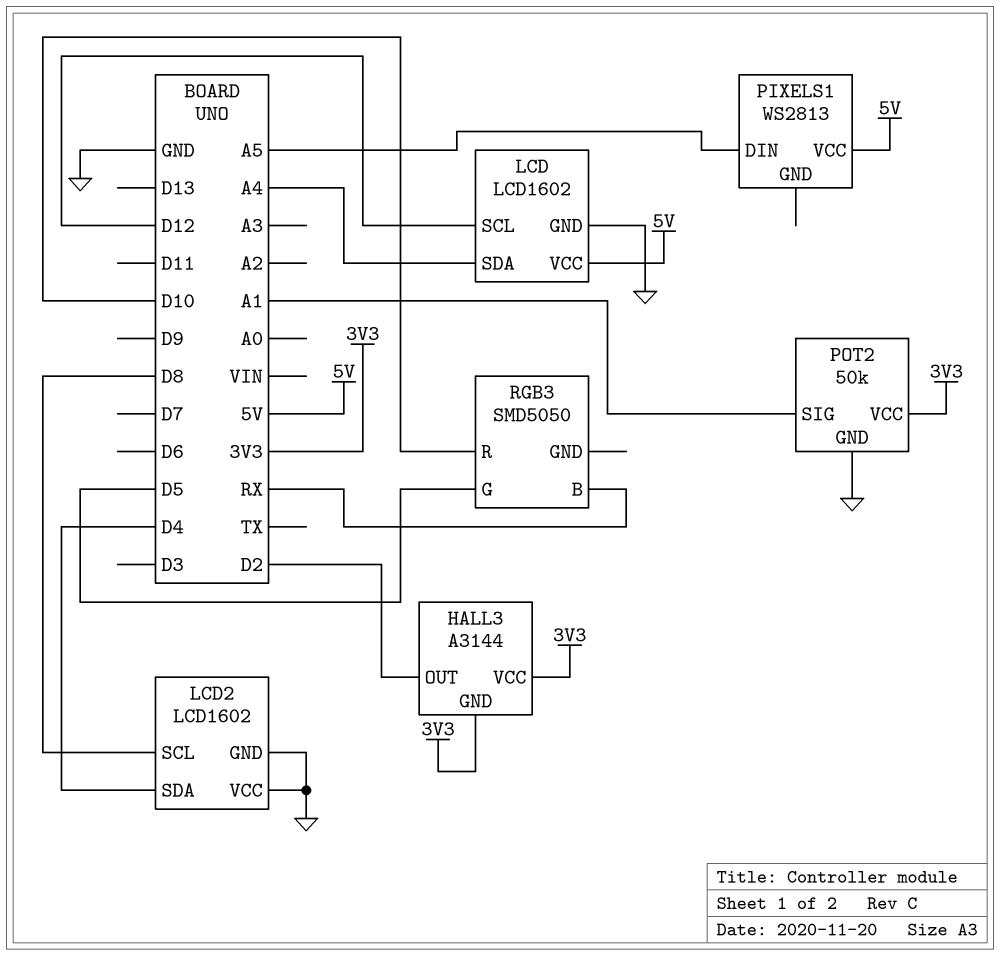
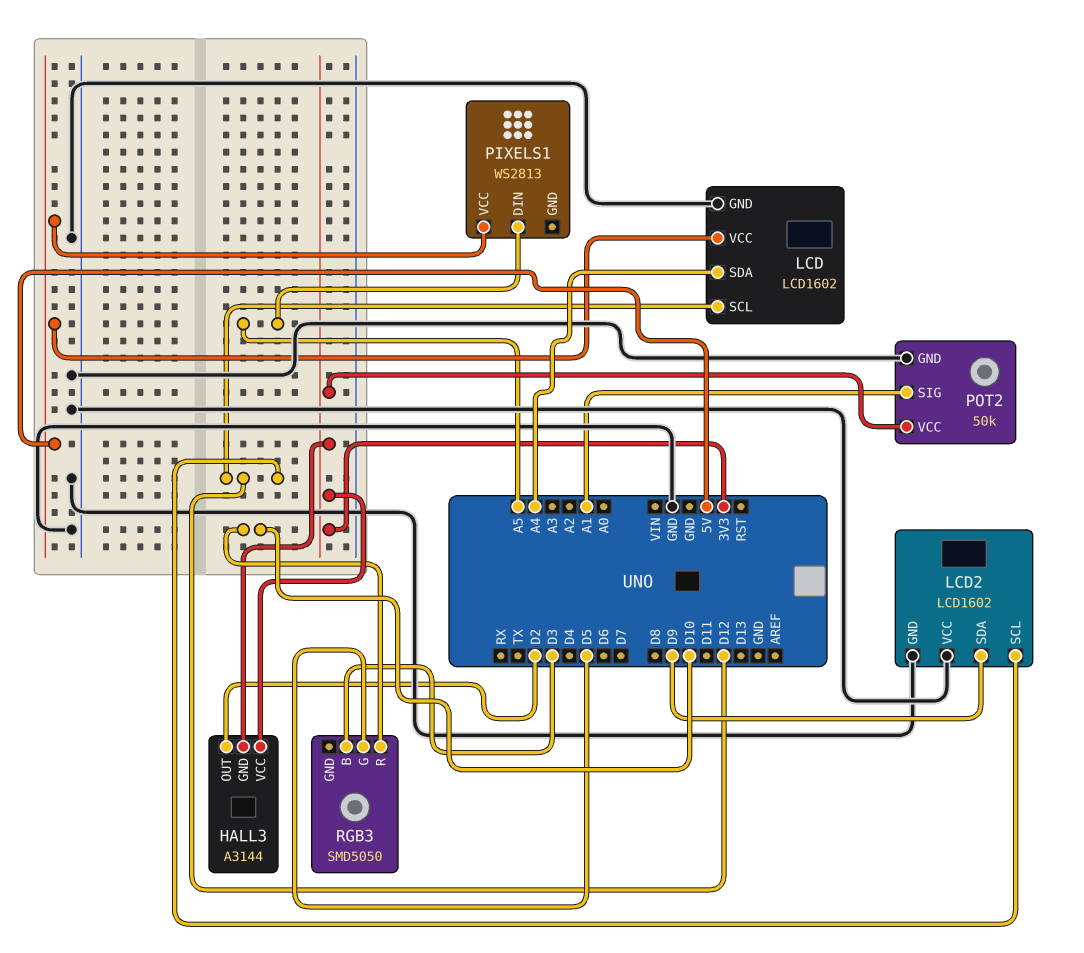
LCD2 pin SCL: D8 -> D12
LCD2 pin SDA: D4 -> D9
RGB3 pin B: RX -> D3

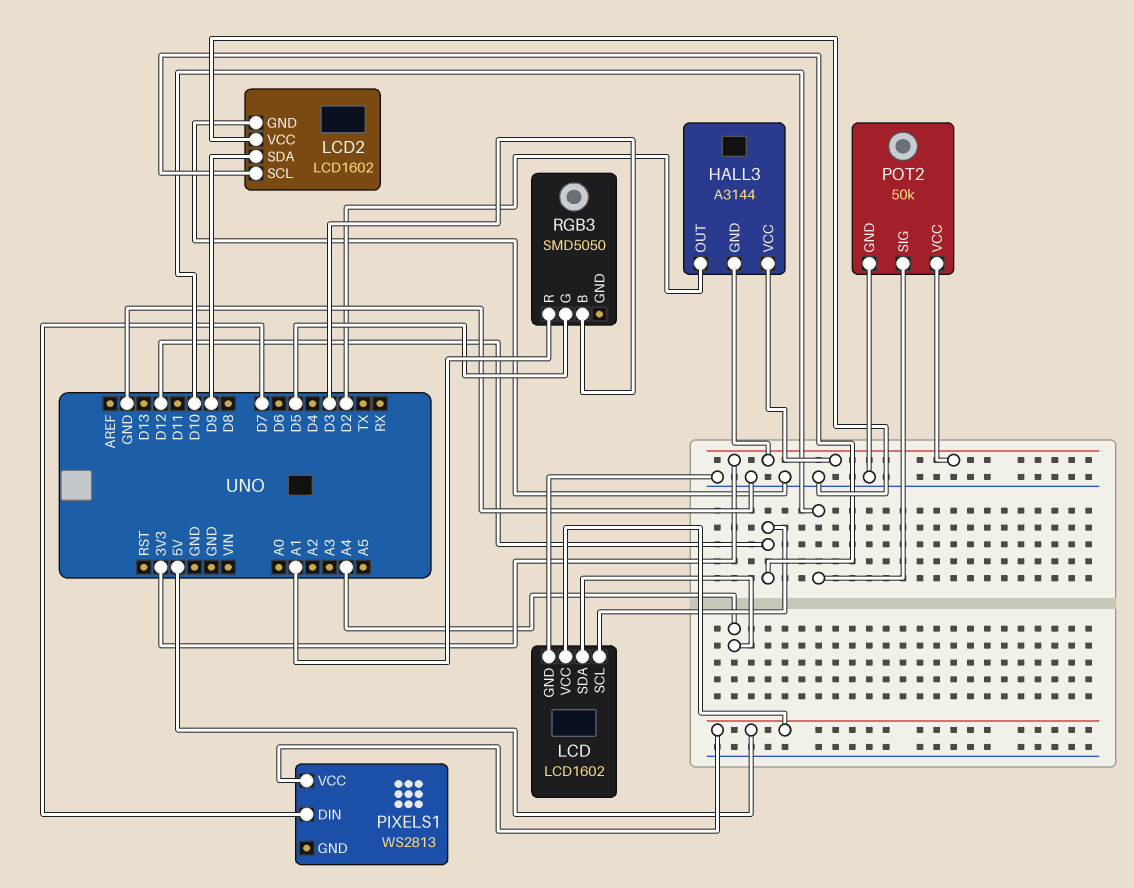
PIXELS1 pin DIN: A5 -> D7
POT2 pin SIG: A1 -> D10
RGB3 pin R: D10 -> A1

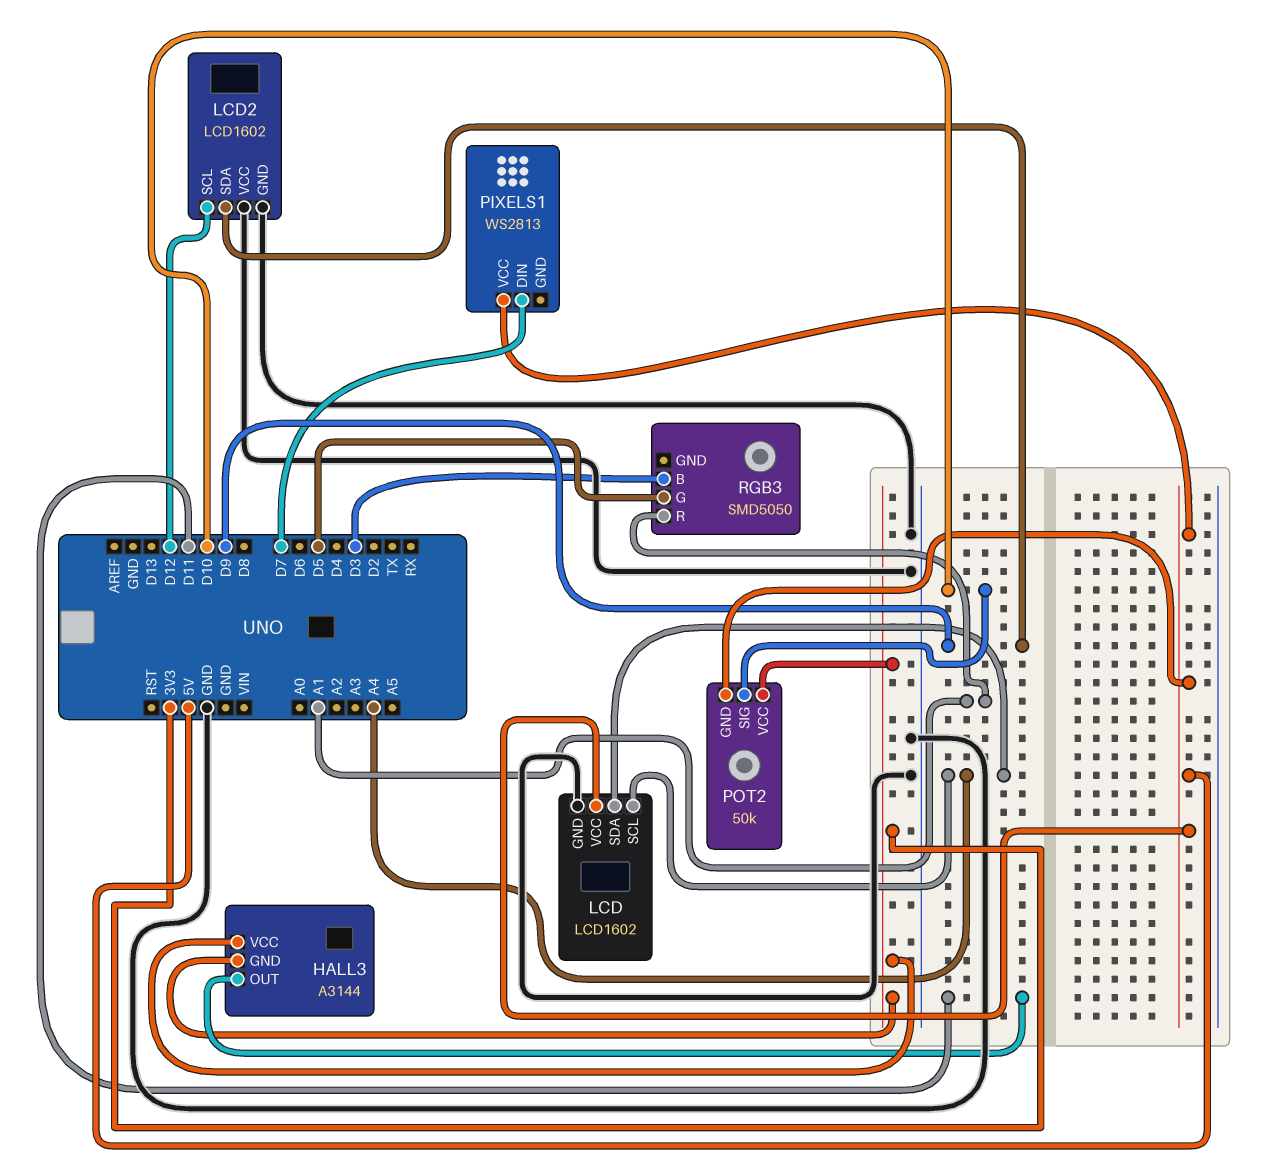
HALL3 pin OUT: D2 -> D11
LCD pin SCL: D12 -> A4
POT2 pin GND: GND -> 5V

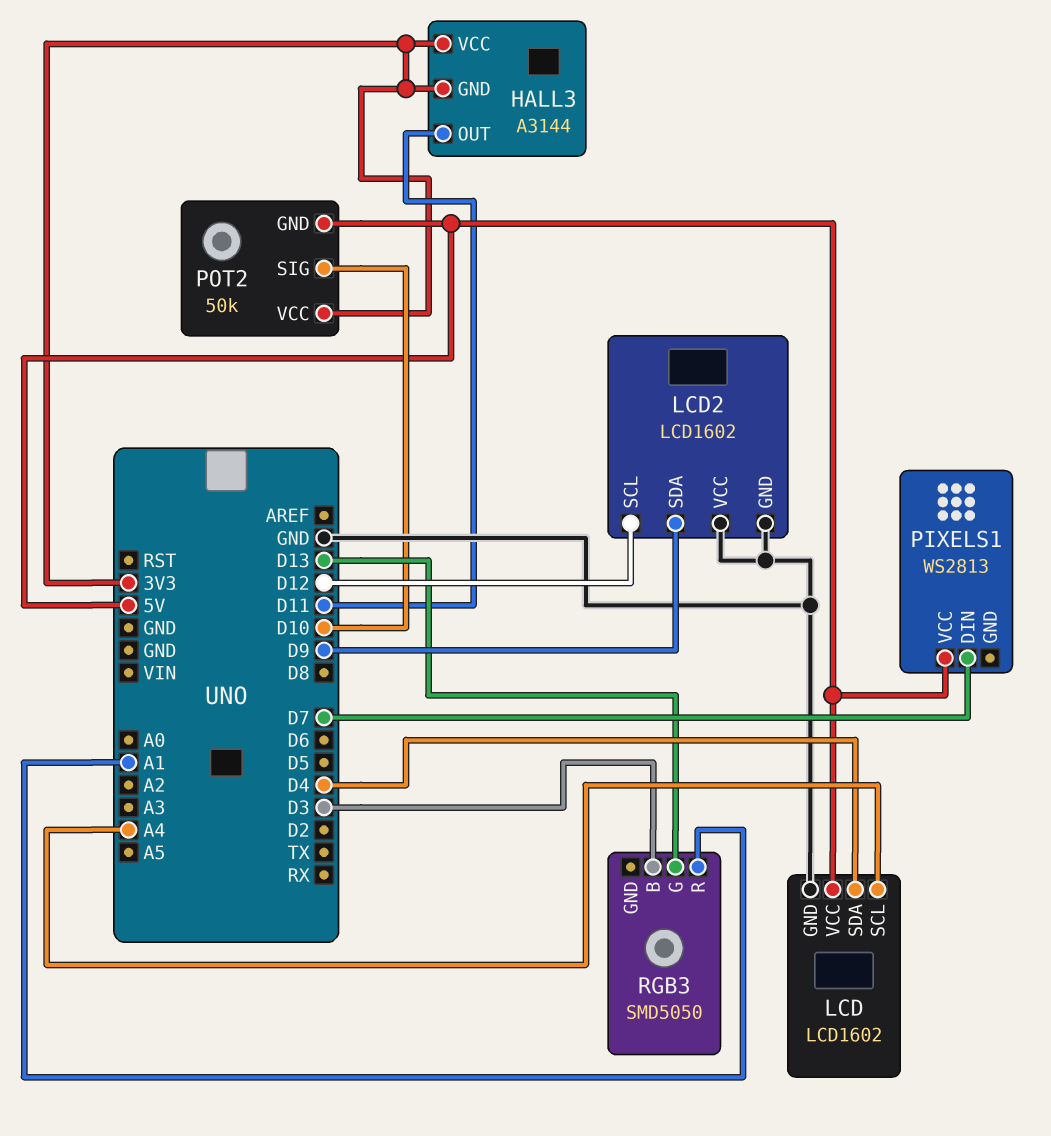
LCD pin SDA: A4 -> D4
RGB3 pin G: D5 -> D13

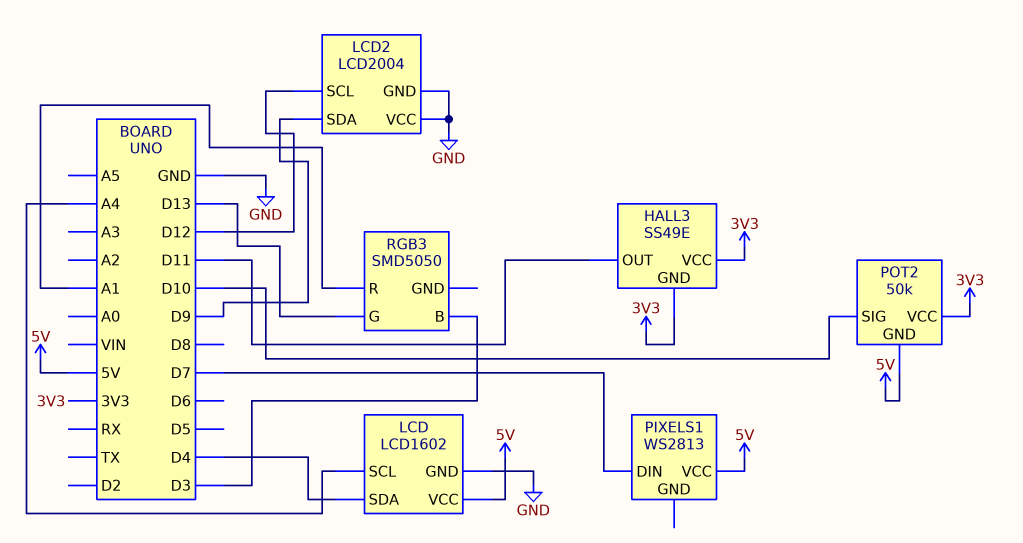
HALL3: A3144 -> SS49E
LCD2: LCD1602 -> LCD2004

